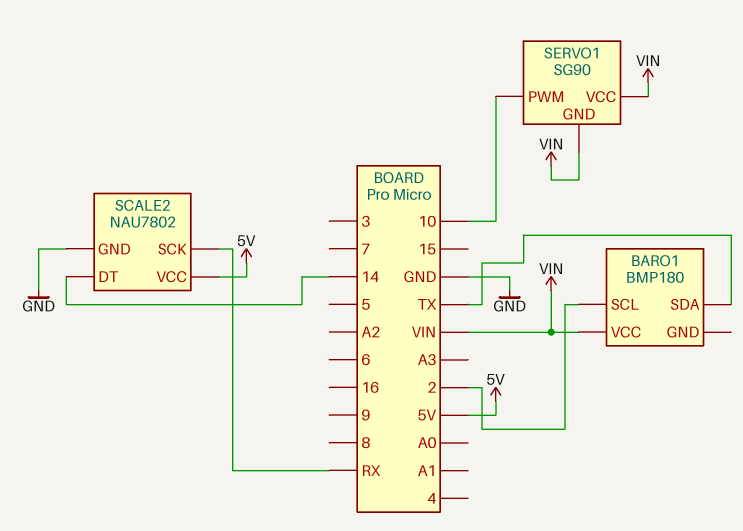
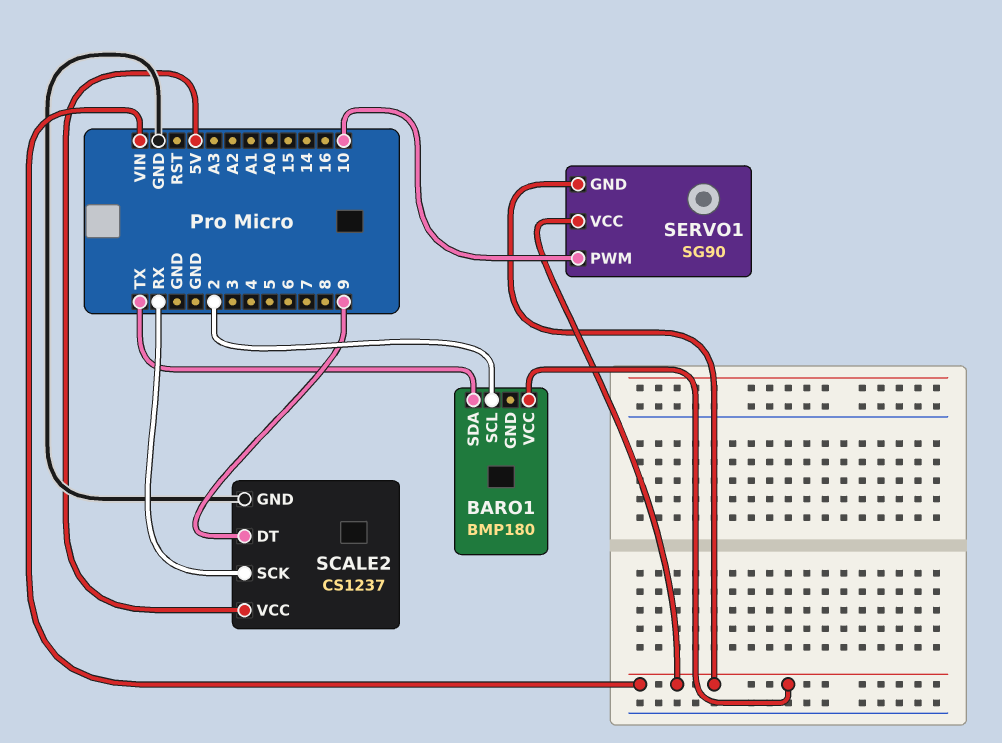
SCALE2: NAU7802 -> CS1237
SCALE2 pin DT: 14 -> 9

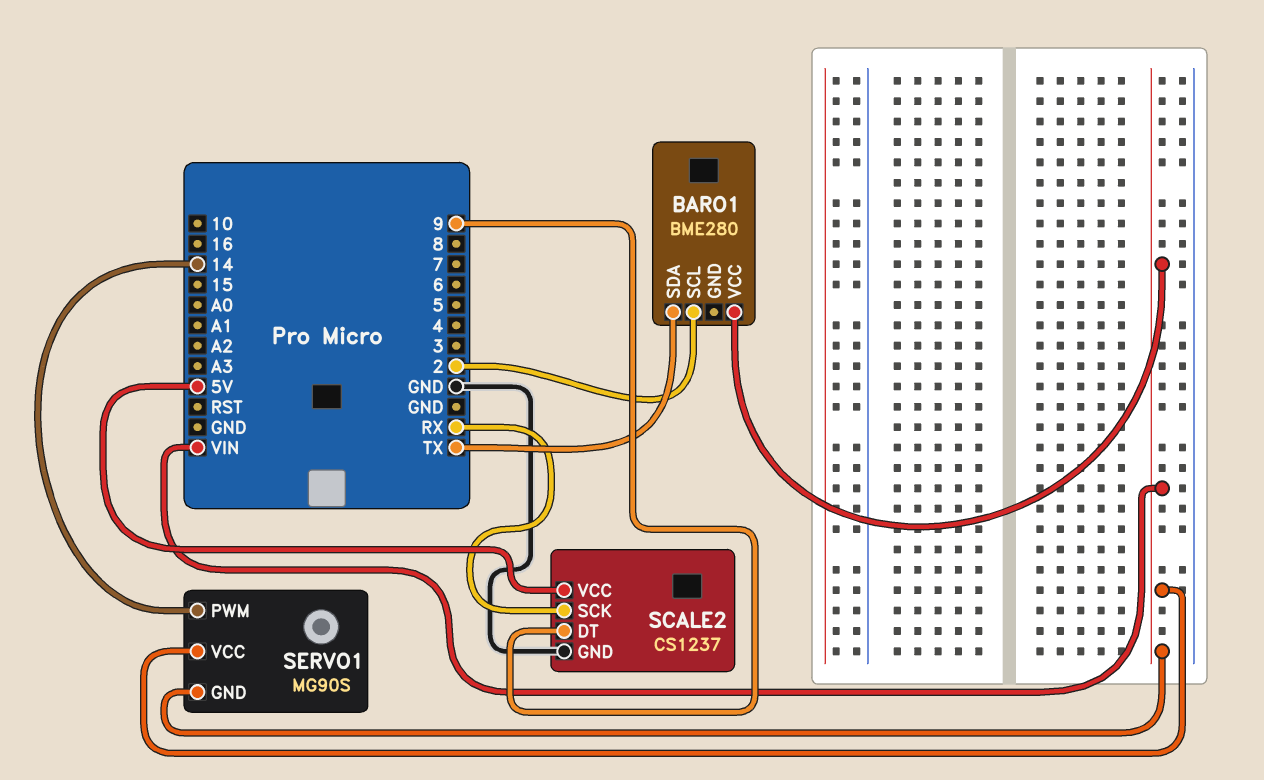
BARO1: BMP180 -> BME280
SERVO1: SG90 -> MG90S
SERVO1 pin PWM: 10 -> 14

